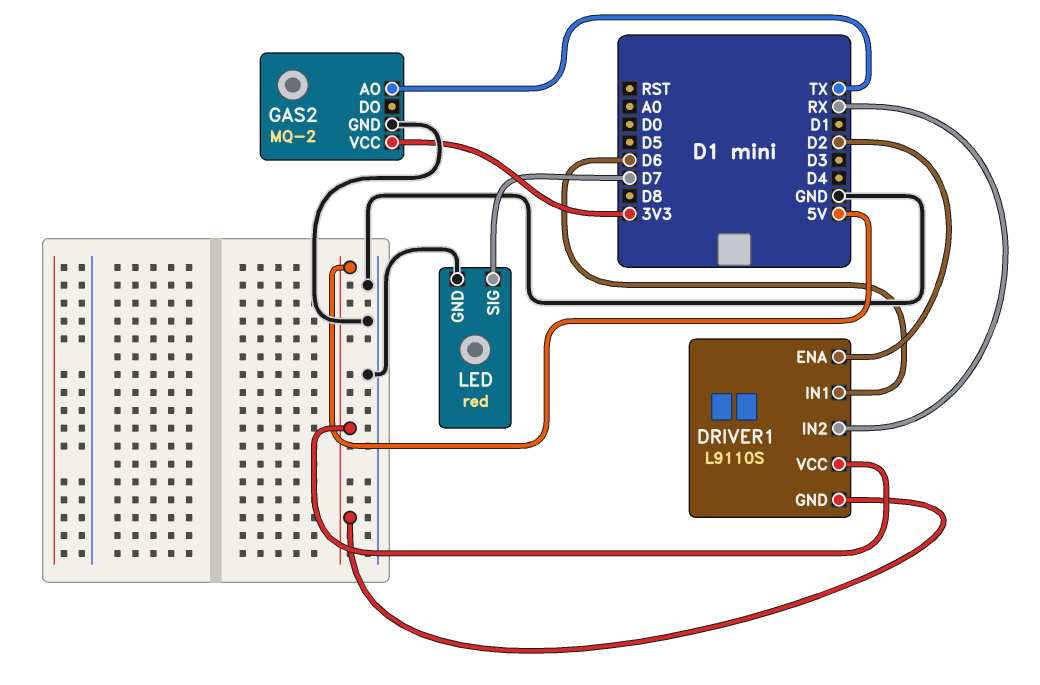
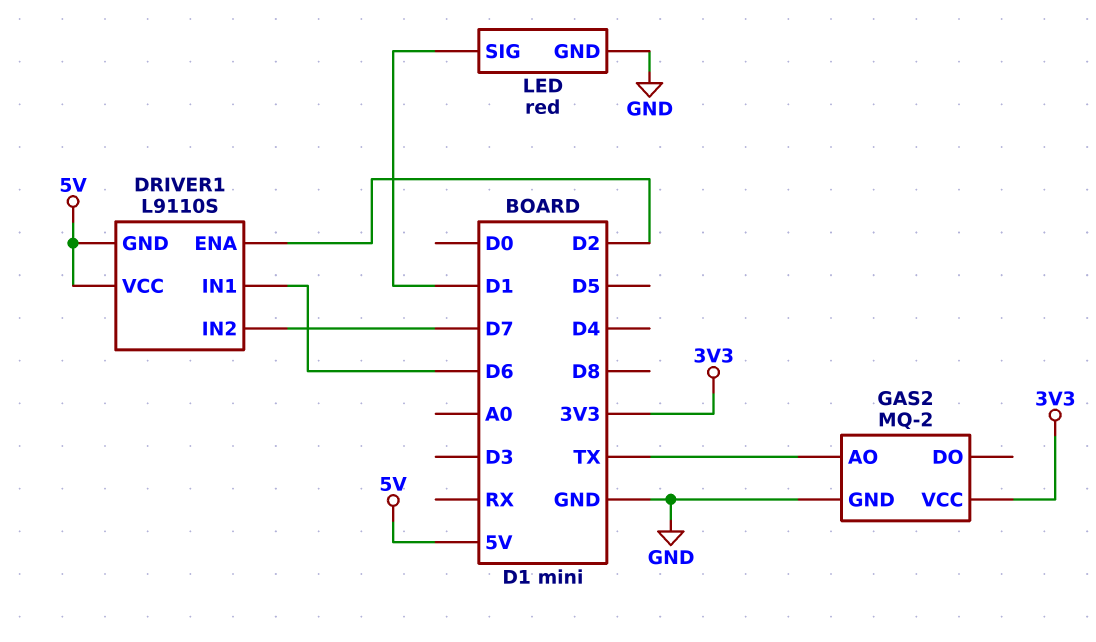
DRIVER1 pin IN2: RX -> D7
LED pin SIG: D7 -> D1

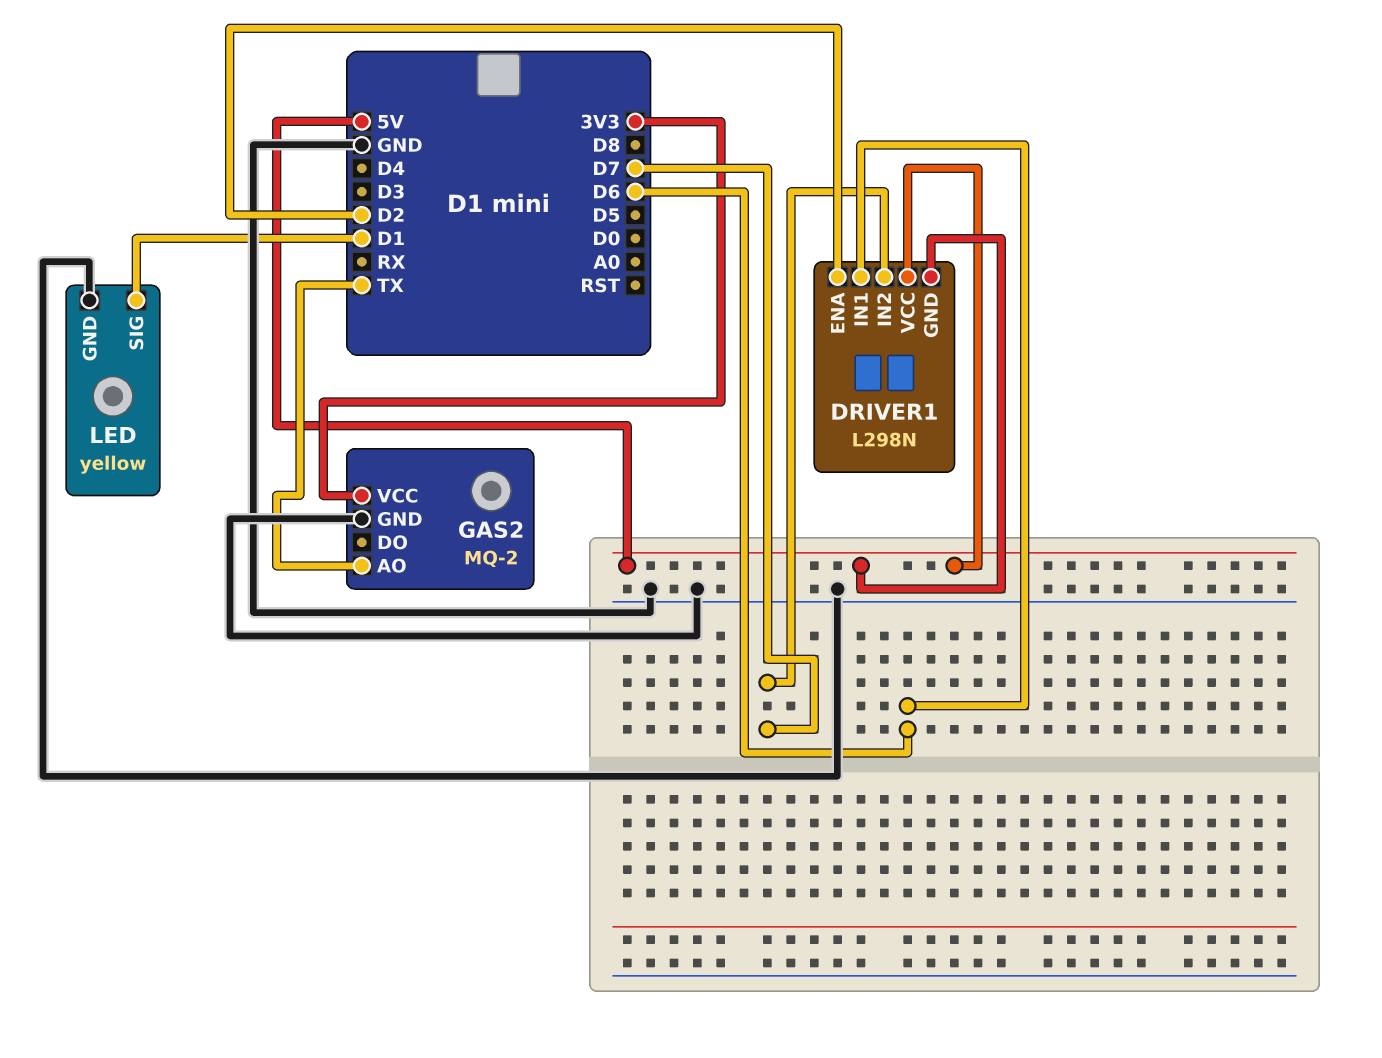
DRIVER1: L9110S -> L298N
LED: red -> yellow

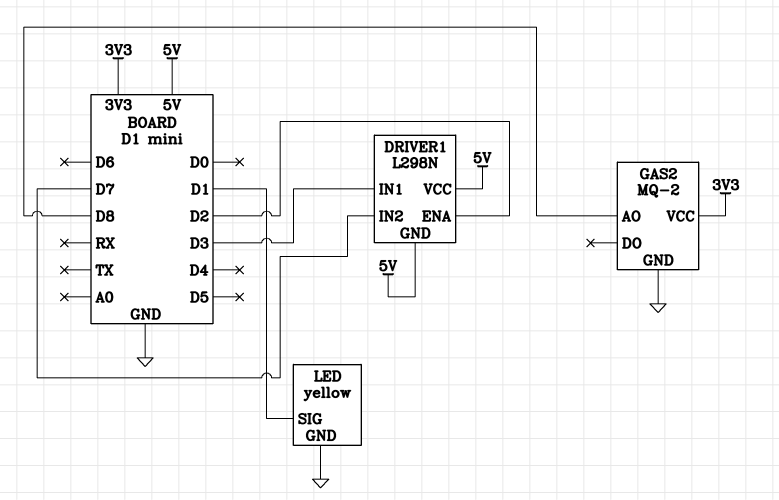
DRIVER1 pin IN1: D6 -> D3
GAS2 pin AO: TX -> D8

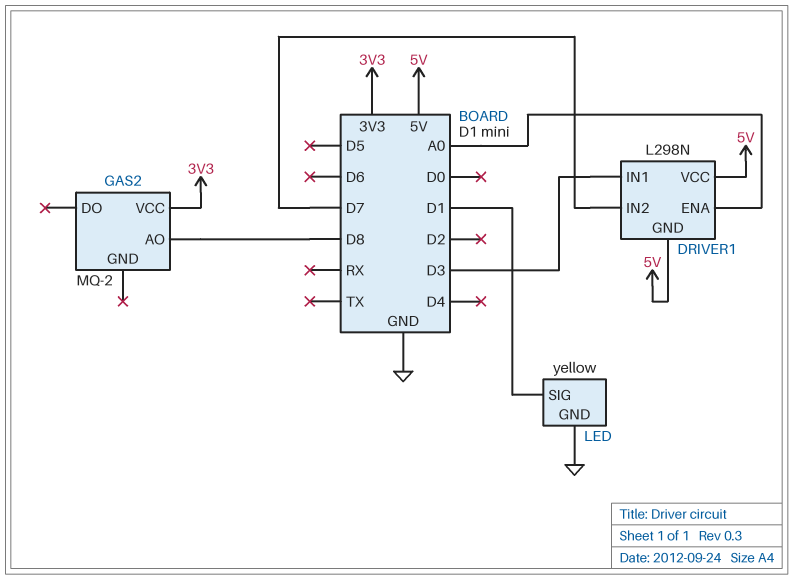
DRIVER1 pin ENA: D2 -> A0
GAS2 pin GND: GND -> none

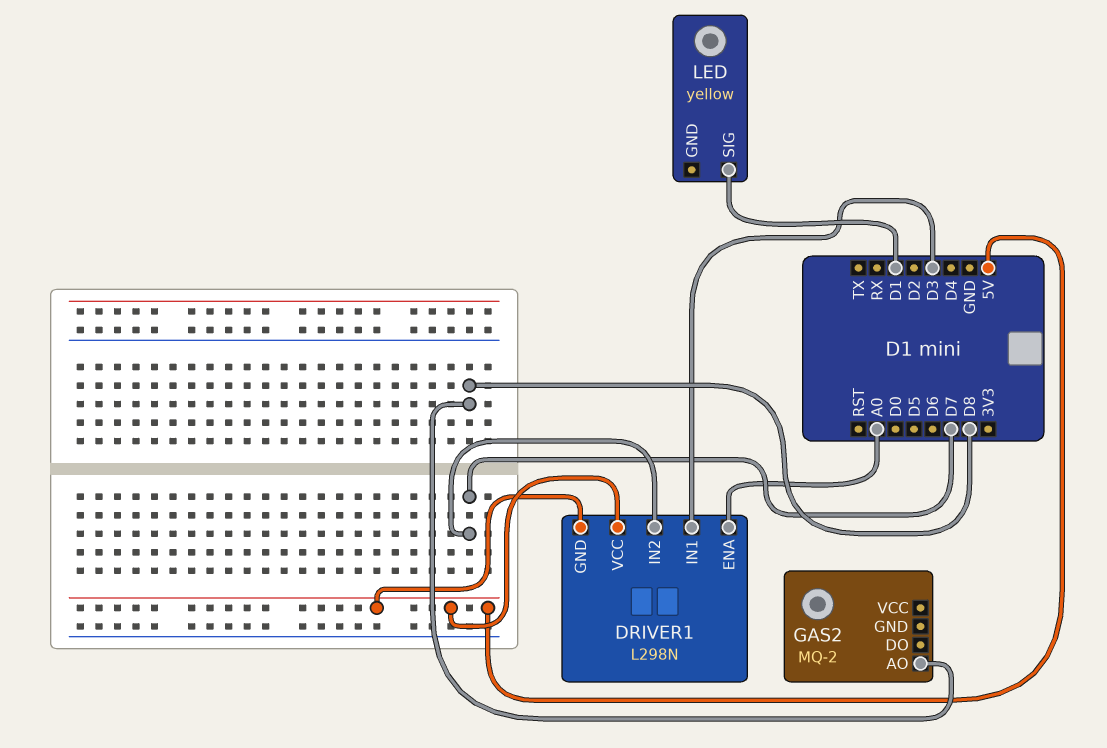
GAS2 pin VCC: 3V3 -> none
LED pin GND: GND -> none

